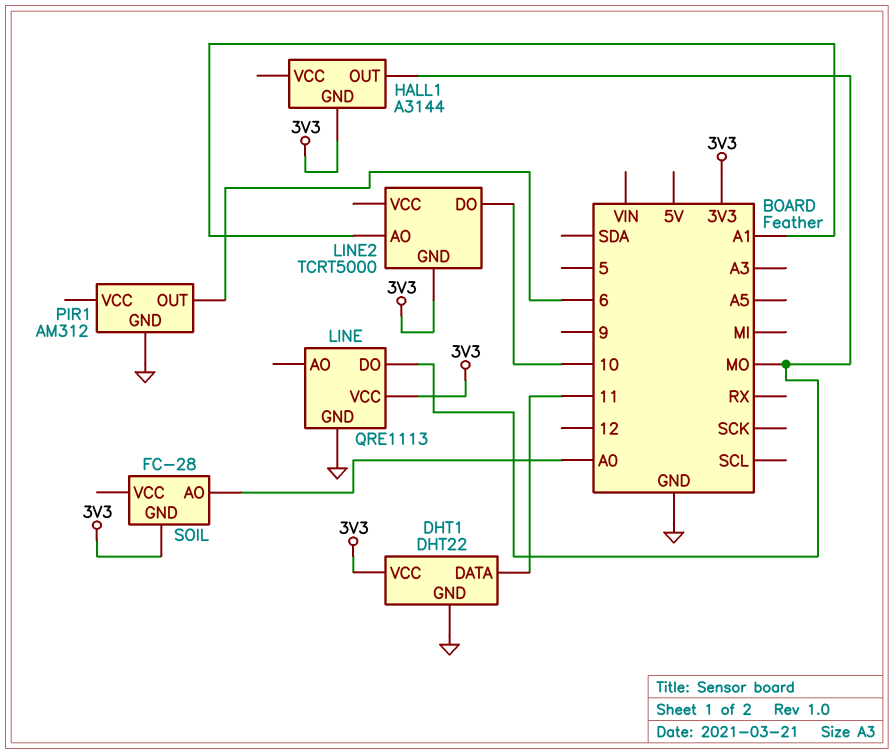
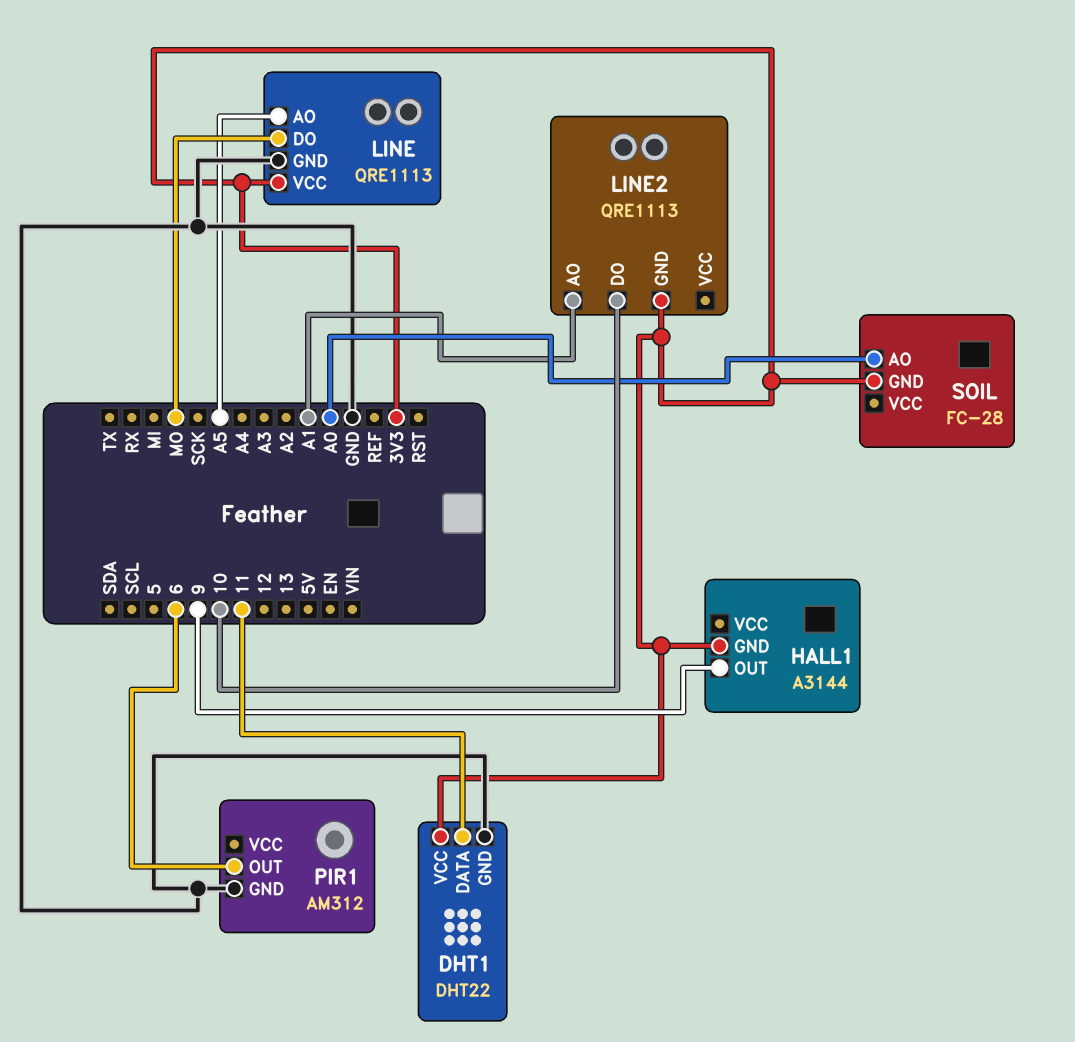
HALL1 pin OUT: MO -> 9
LINE pin AO: none -> A5
LINE2: TCRT5000 -> QRE1113

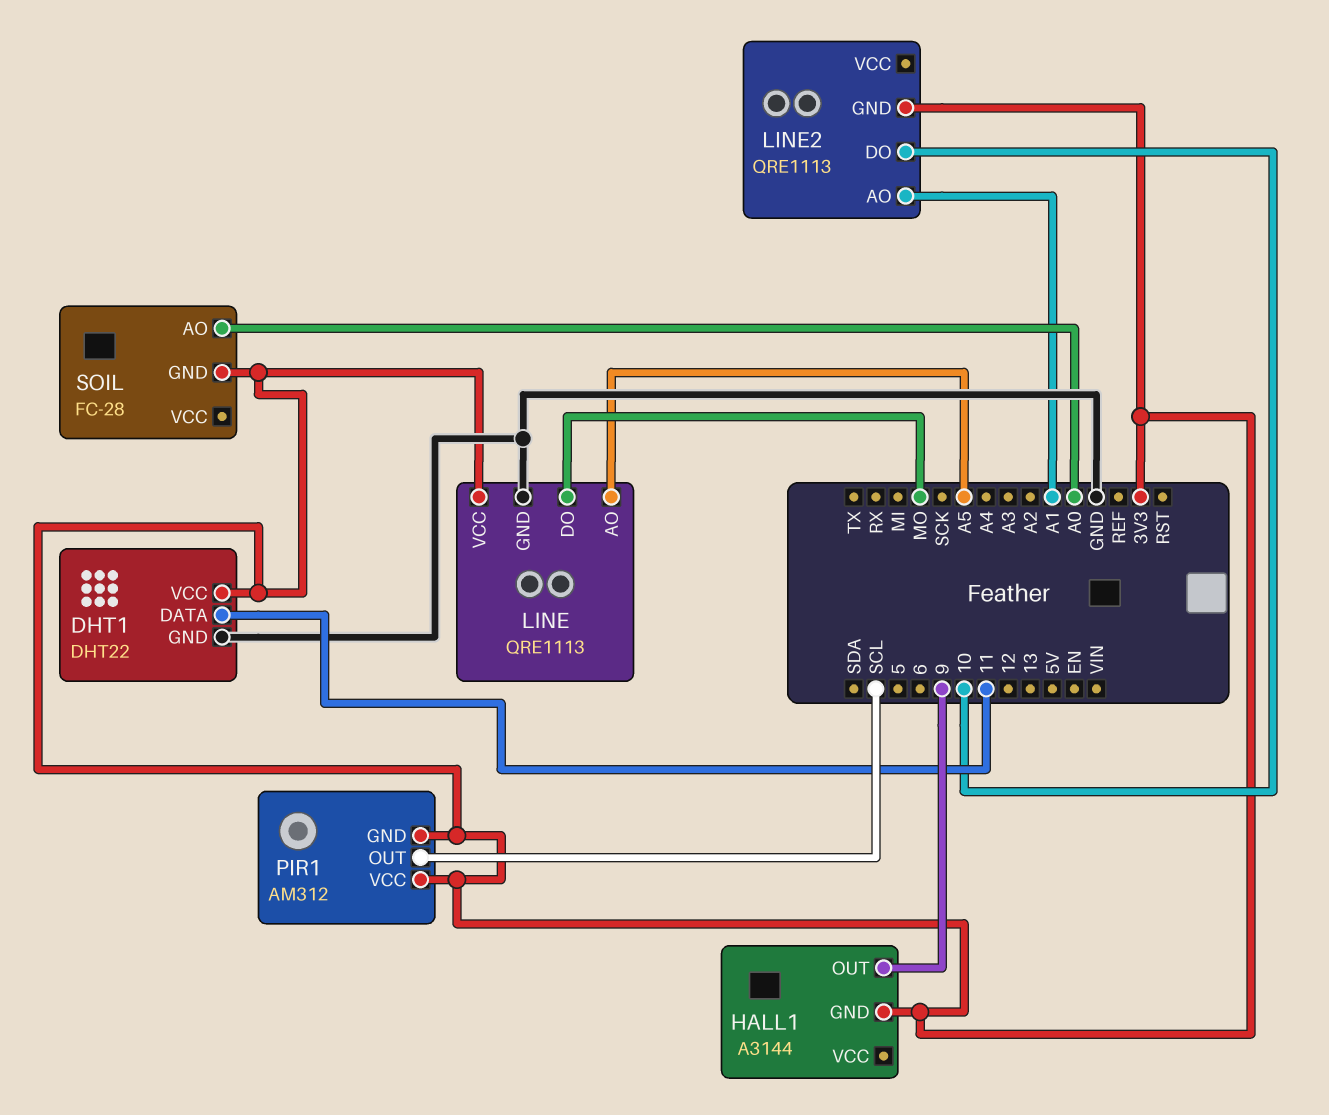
PIR1 pin GND: GND -> 3V3
PIR1 pin OUT: 6 -> SCL
PIR1 pin VCC: none -> 3V3

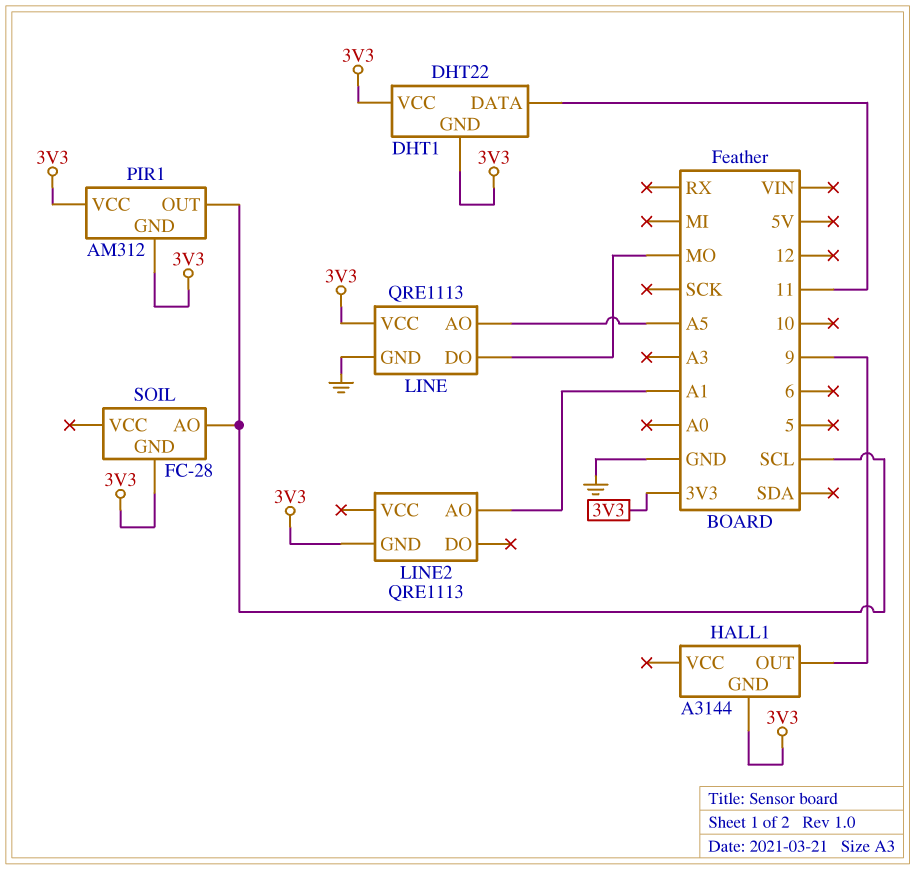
DHT1 pin GND: GND -> 3V3
LINE2 pin DO: 10 -> none
SOIL pin AO: A0 -> SCL

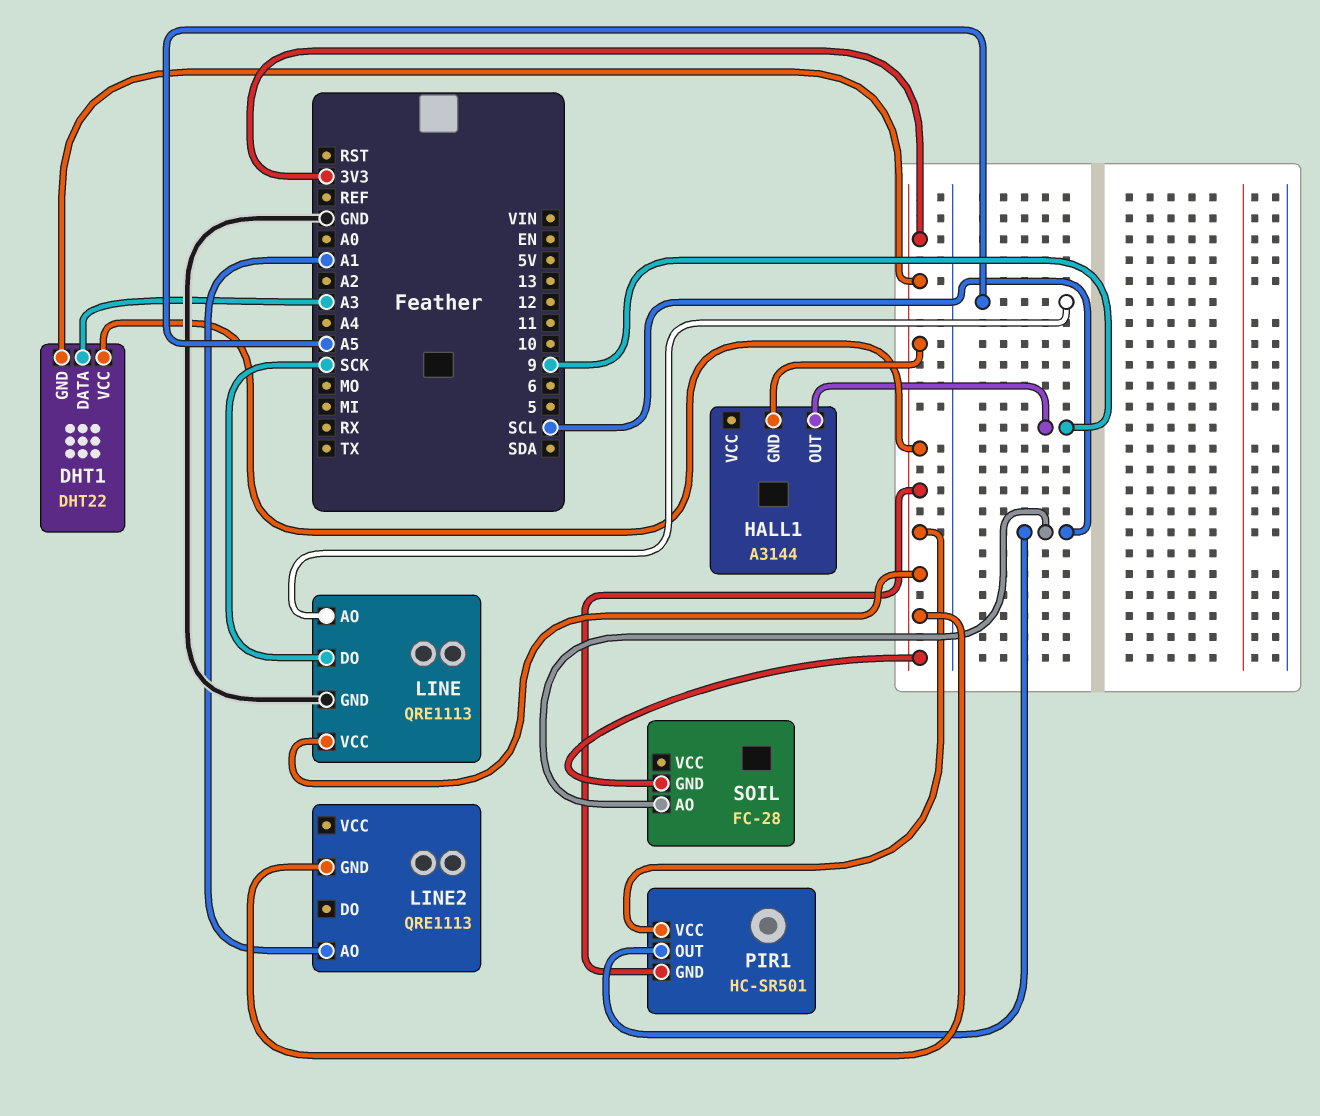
DHT1 pin DATA: 11 -> A3
LINE pin DO: MO -> SCK
PIR1: AM312 -> HC-SR501

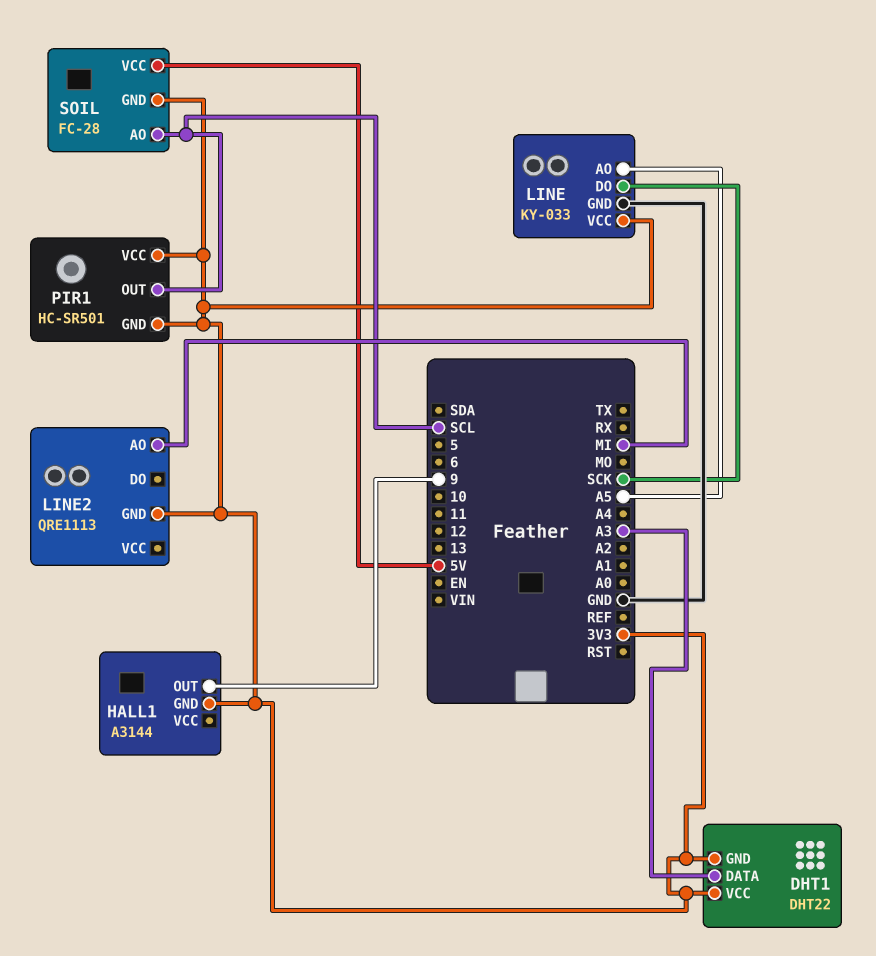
LINE: QRE1113 -> KY-033
LINE2 pin AO: A1 -> MI
SOIL pin VCC: none -> 5V

